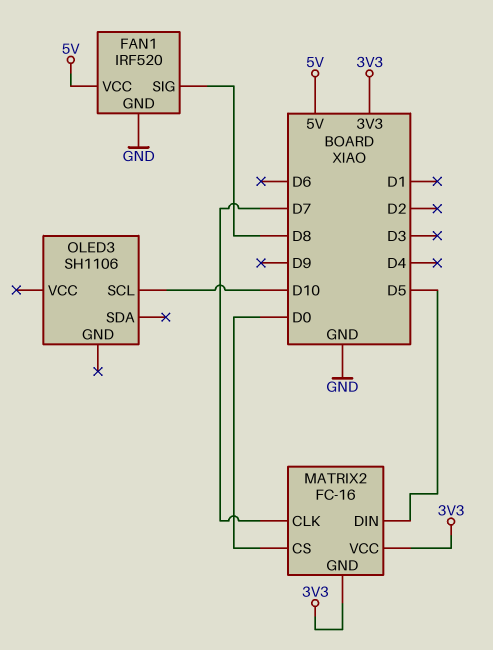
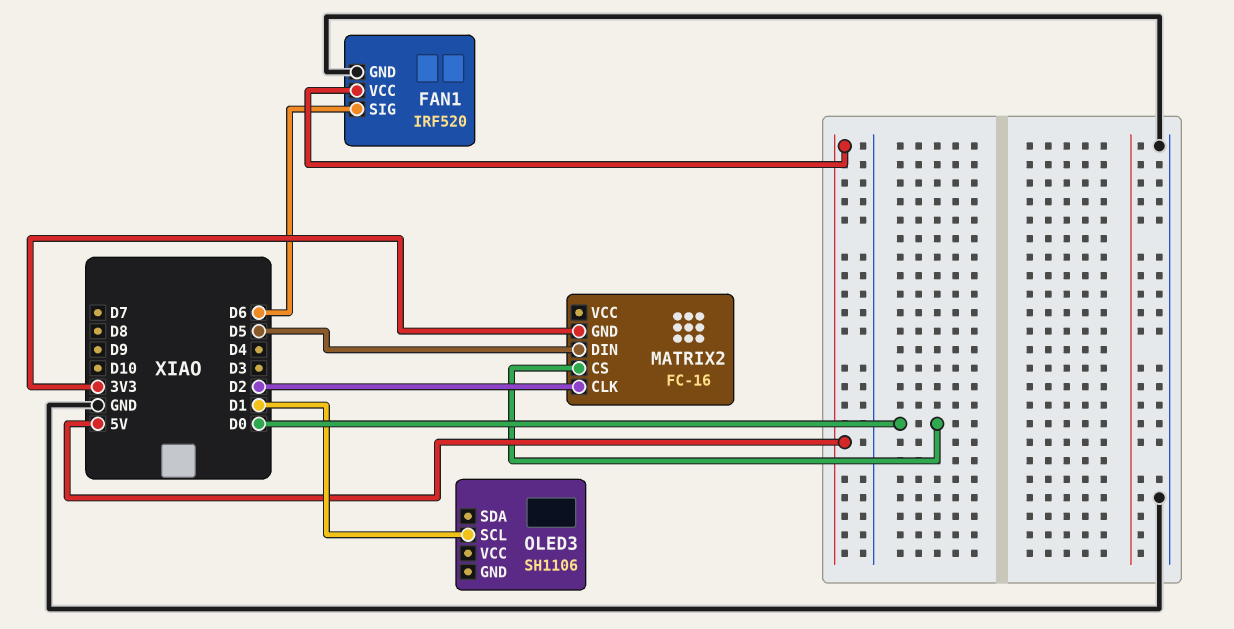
FAN1 pin SIG: D8 -> D6
MATRIX2 pin CLK: D7 -> D2
MATRIX2 pin VCC: 3V3 -> none
OLED3 pin SCL: D10 -> D1

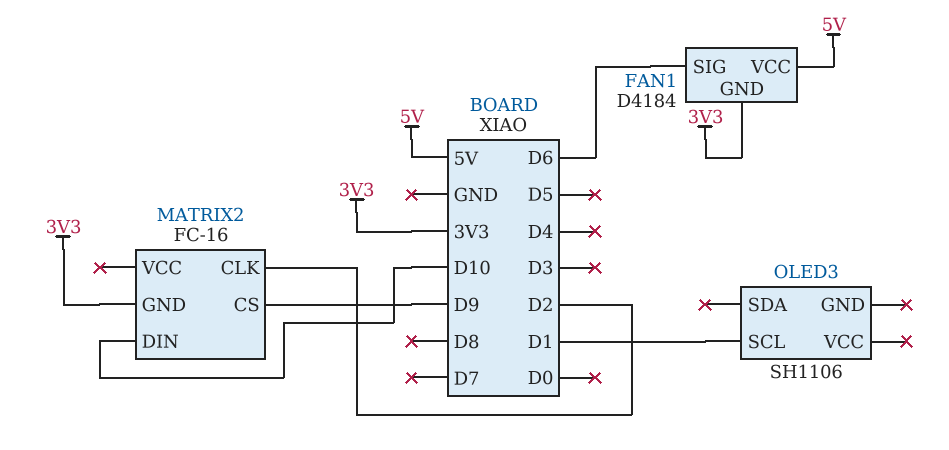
FAN1: IRF520 -> D4184
FAN1 pin GND: GND -> 3V3
MATRIX2 pin CS: D0 -> D9
MATRIX2 pin DIN: D5 -> D10

